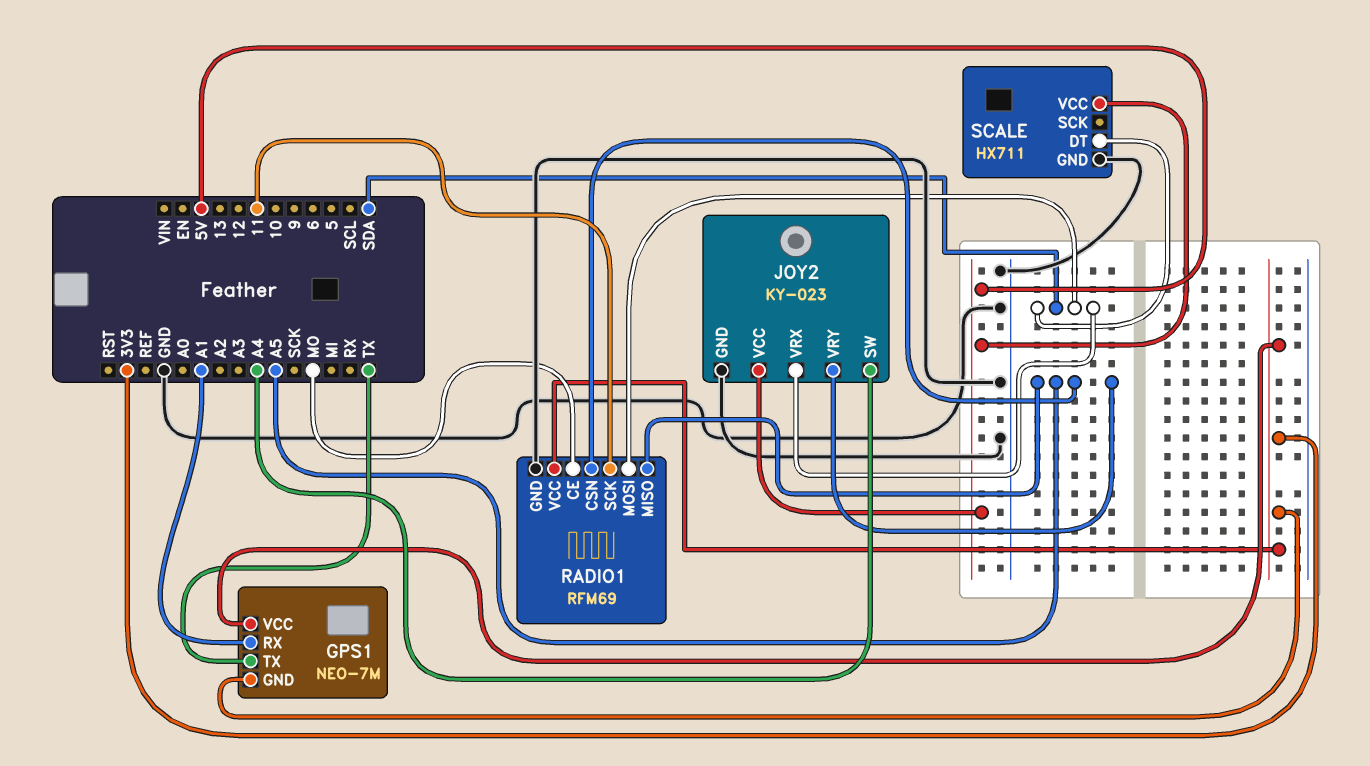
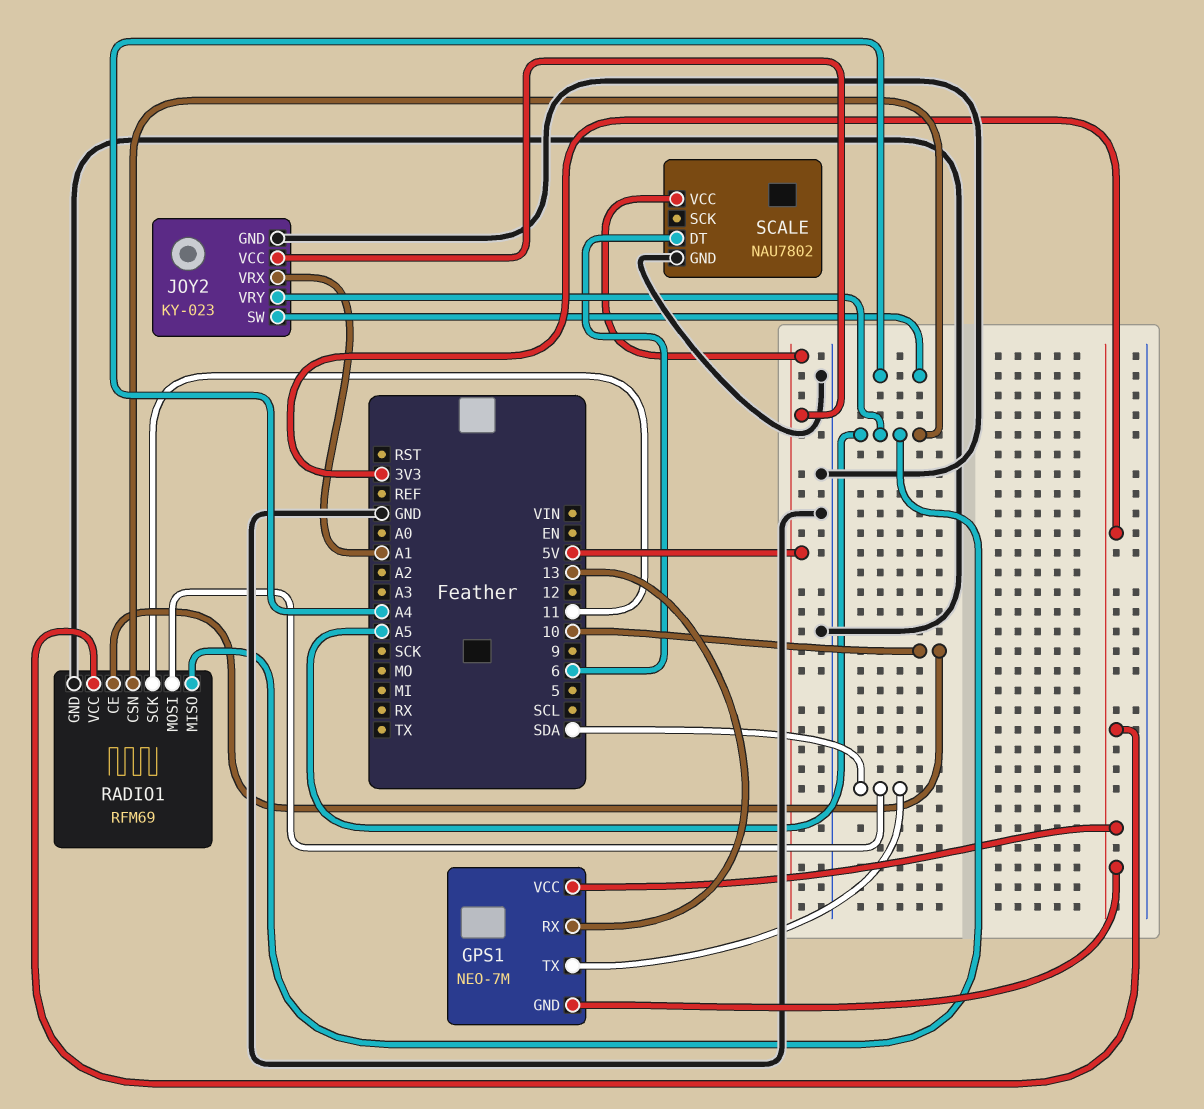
GPS1 pin RX: A1 -> 13
GPS1 pin TX: TX -> SDA
JOY2 pin VRX: SDA -> A1
RADIO1 pin CE: MO -> 10
SCALE: HX711 -> NAU7802
SCALE pin DT: SDA -> 6

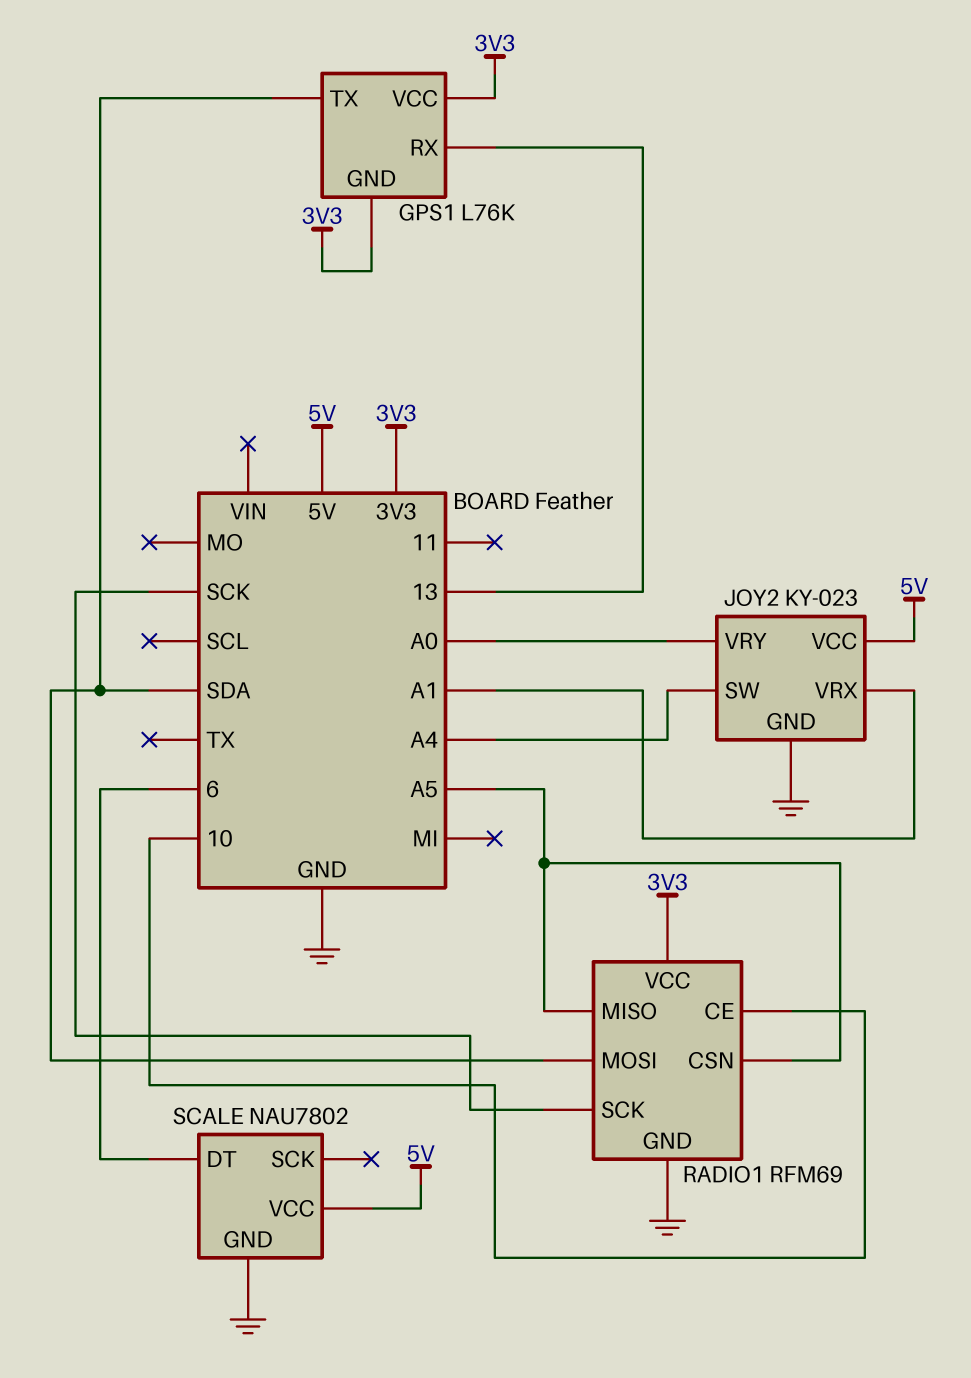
GPS1: NEO-7M -> L76K
JOY2 pin VRY: A5 -> A0
RADIO1 pin SCK: 11 -> SCK

